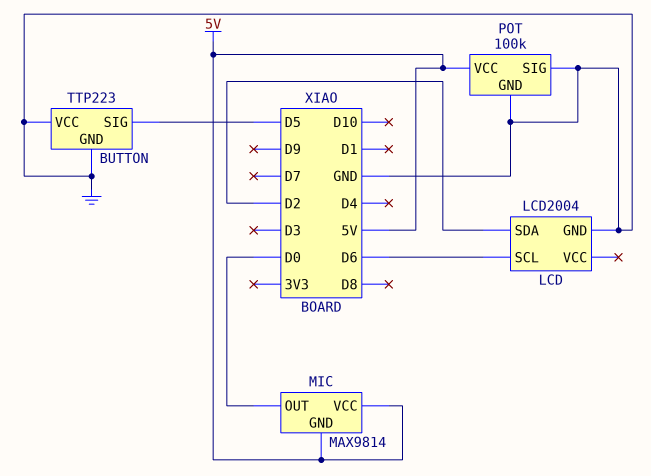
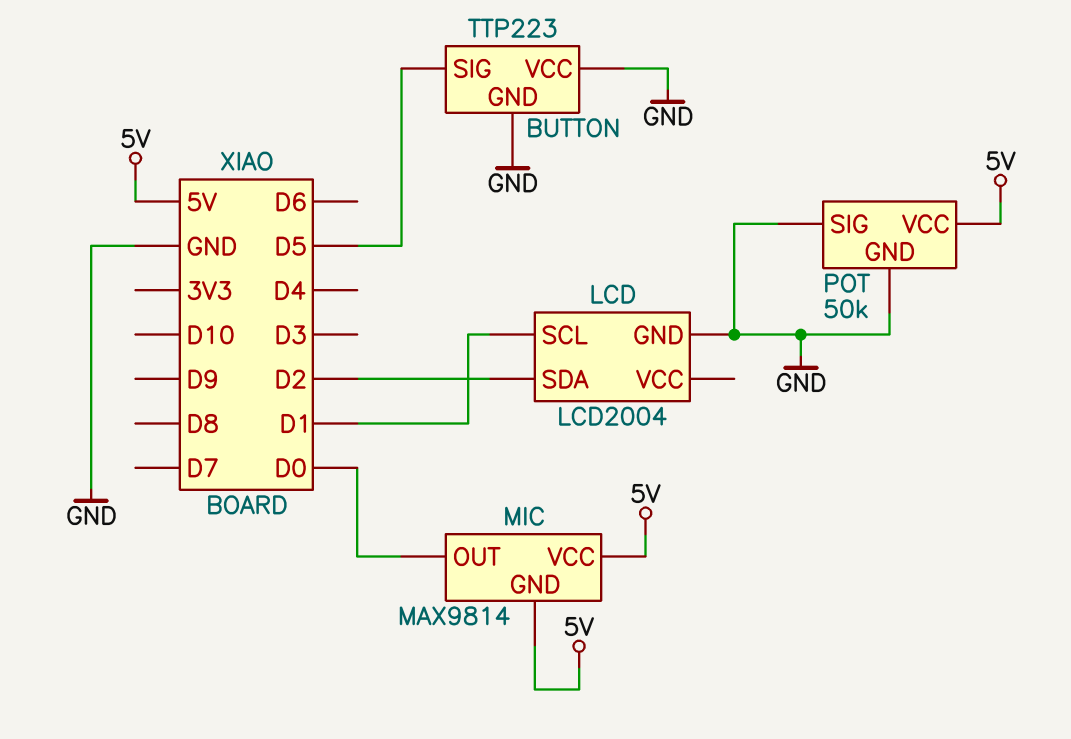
LCD pin SCL: D6 -> D1
POT: 100k -> 50k

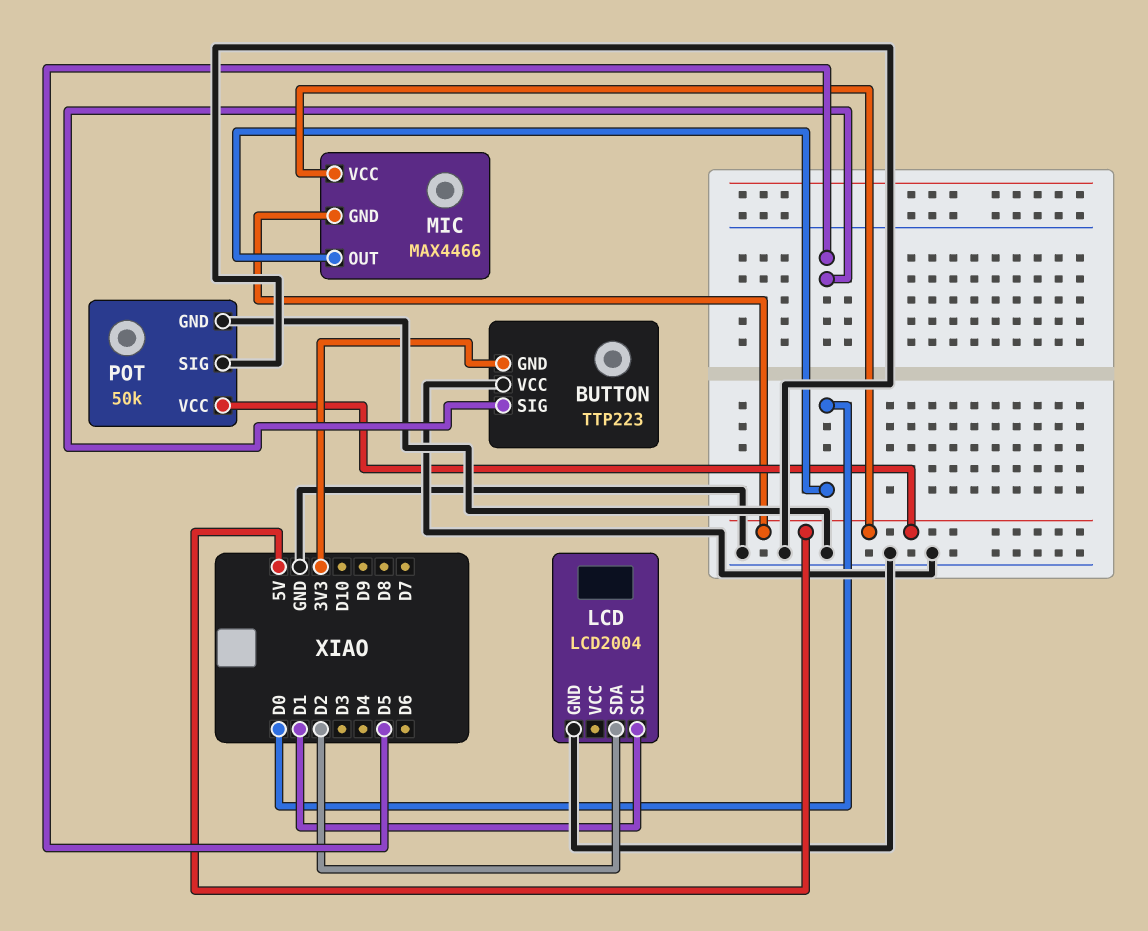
BUTTON pin GND: GND -> 3V3
MIC: MAX9814 -> MAX4466

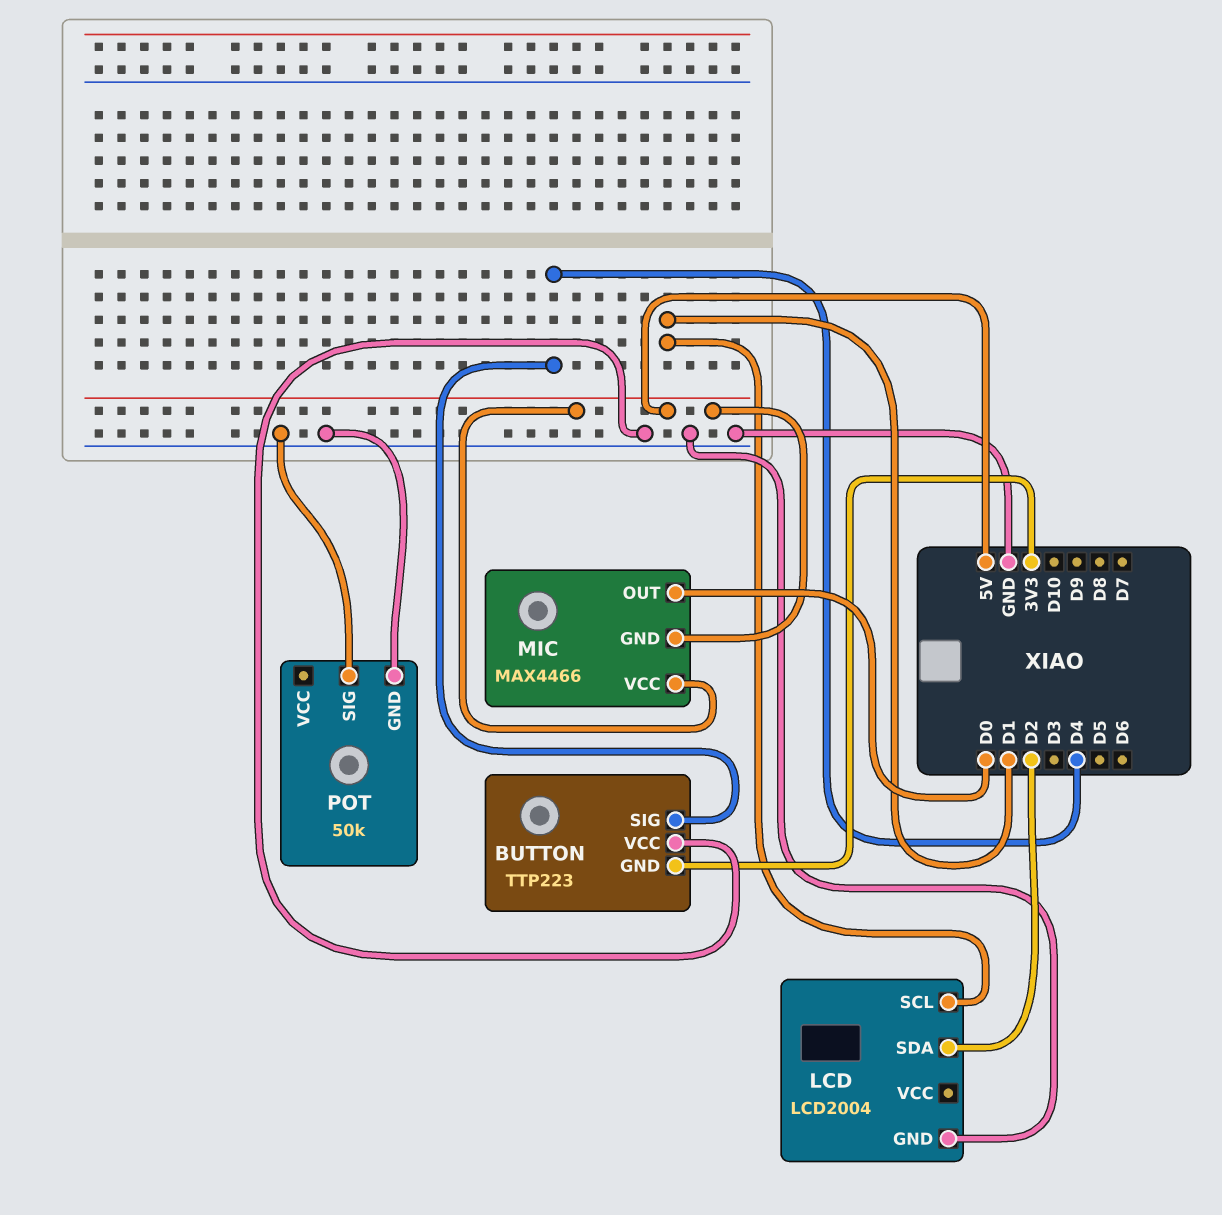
BUTTON pin SIG: D5 -> D4
POT pin VCC: 5V -> none

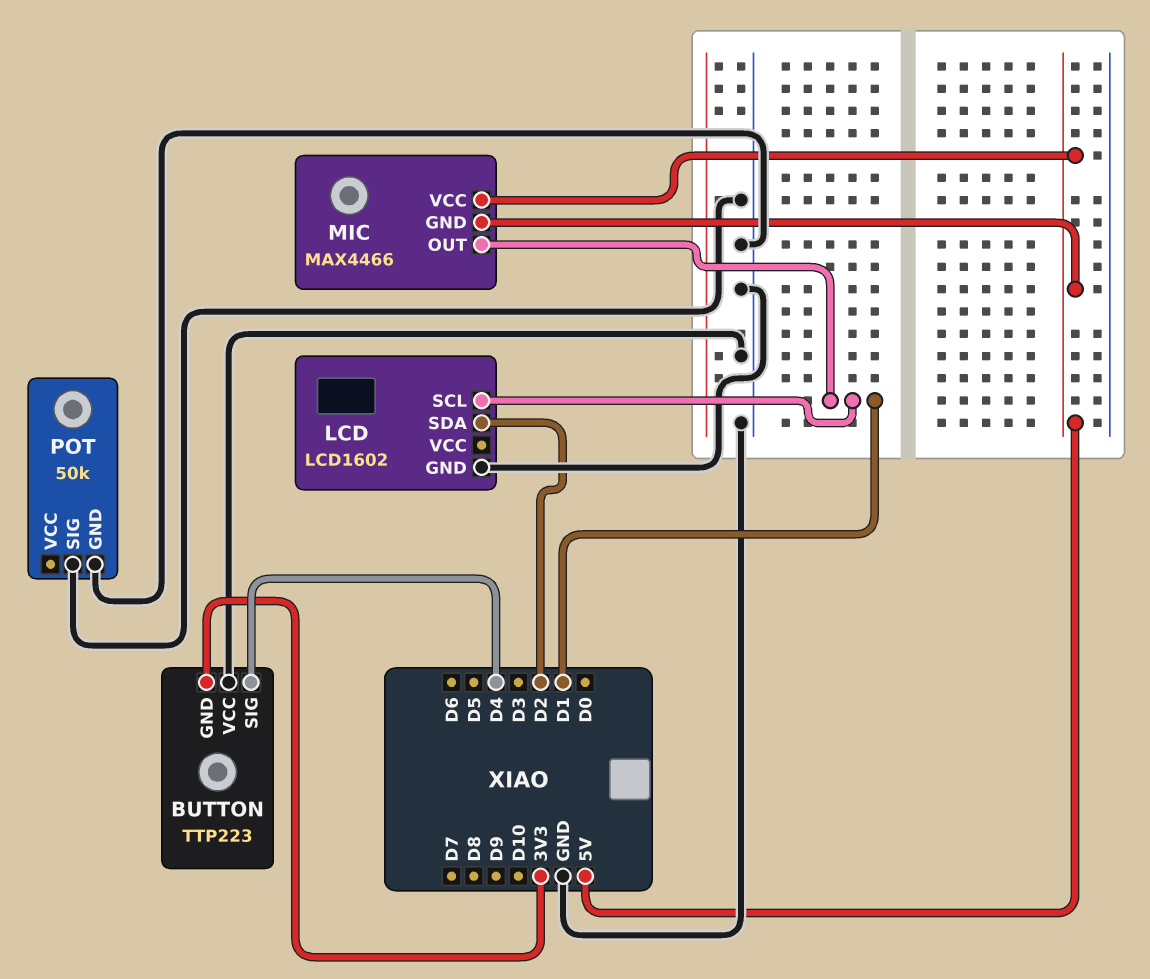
LCD: LCD2004 -> LCD1602
MIC pin OUT: D0 -> D1

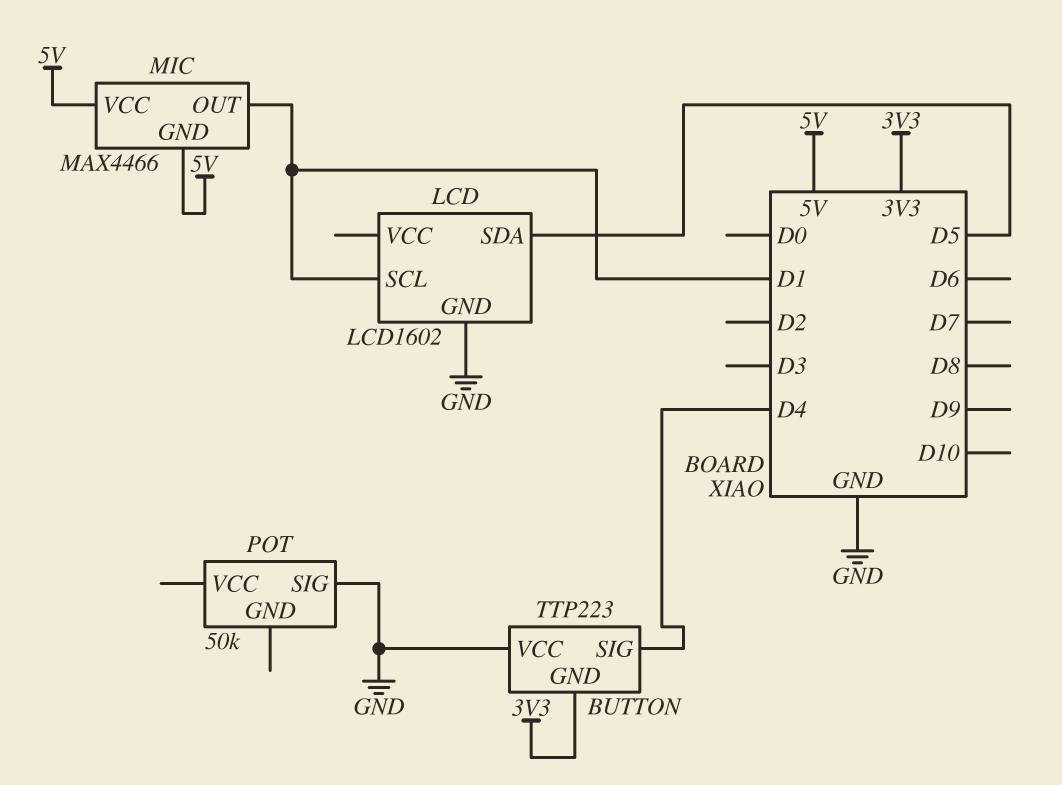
LCD pin SDA: D2 -> D5
POT pin GND: GND -> none

